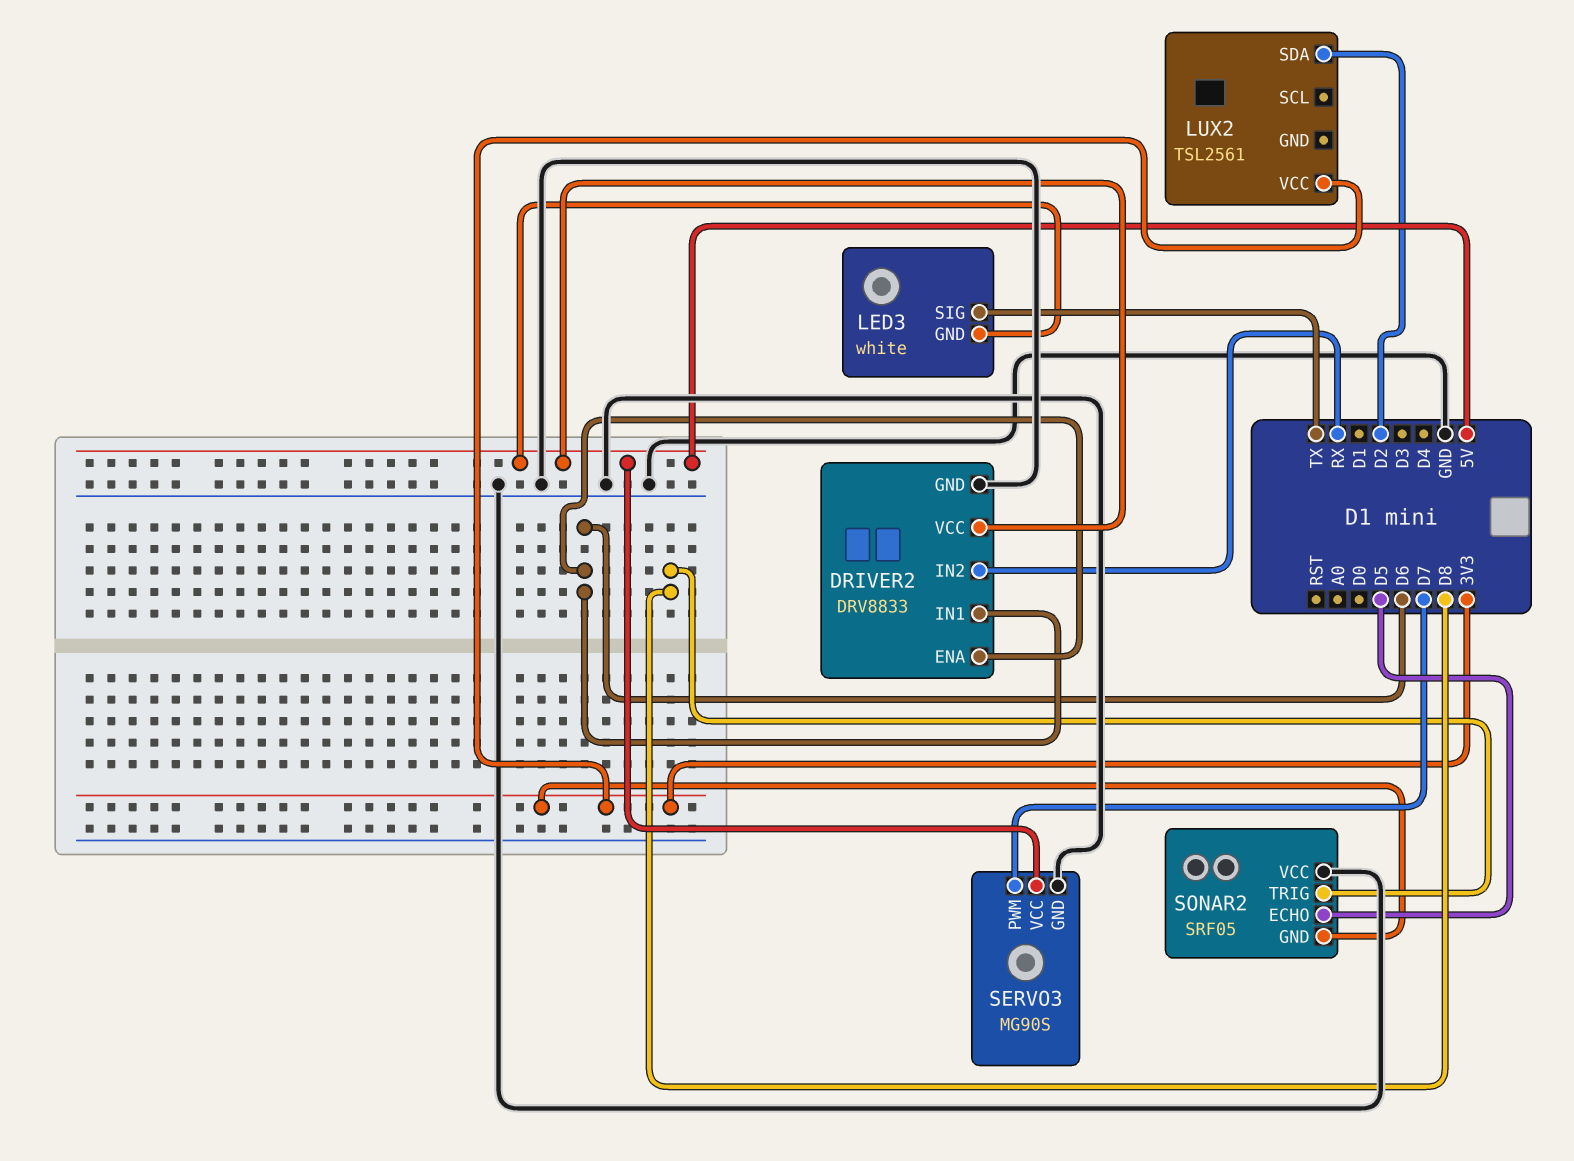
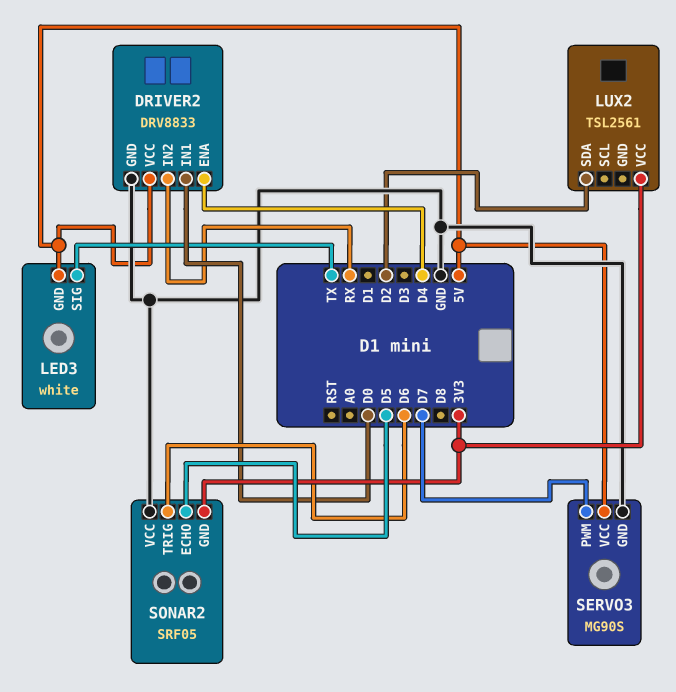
DRIVER2 pin ENA: D6 -> D4
DRIVER2 pin IN1: D6 -> D0
SONAR2 pin TRIG: D8 -> D6

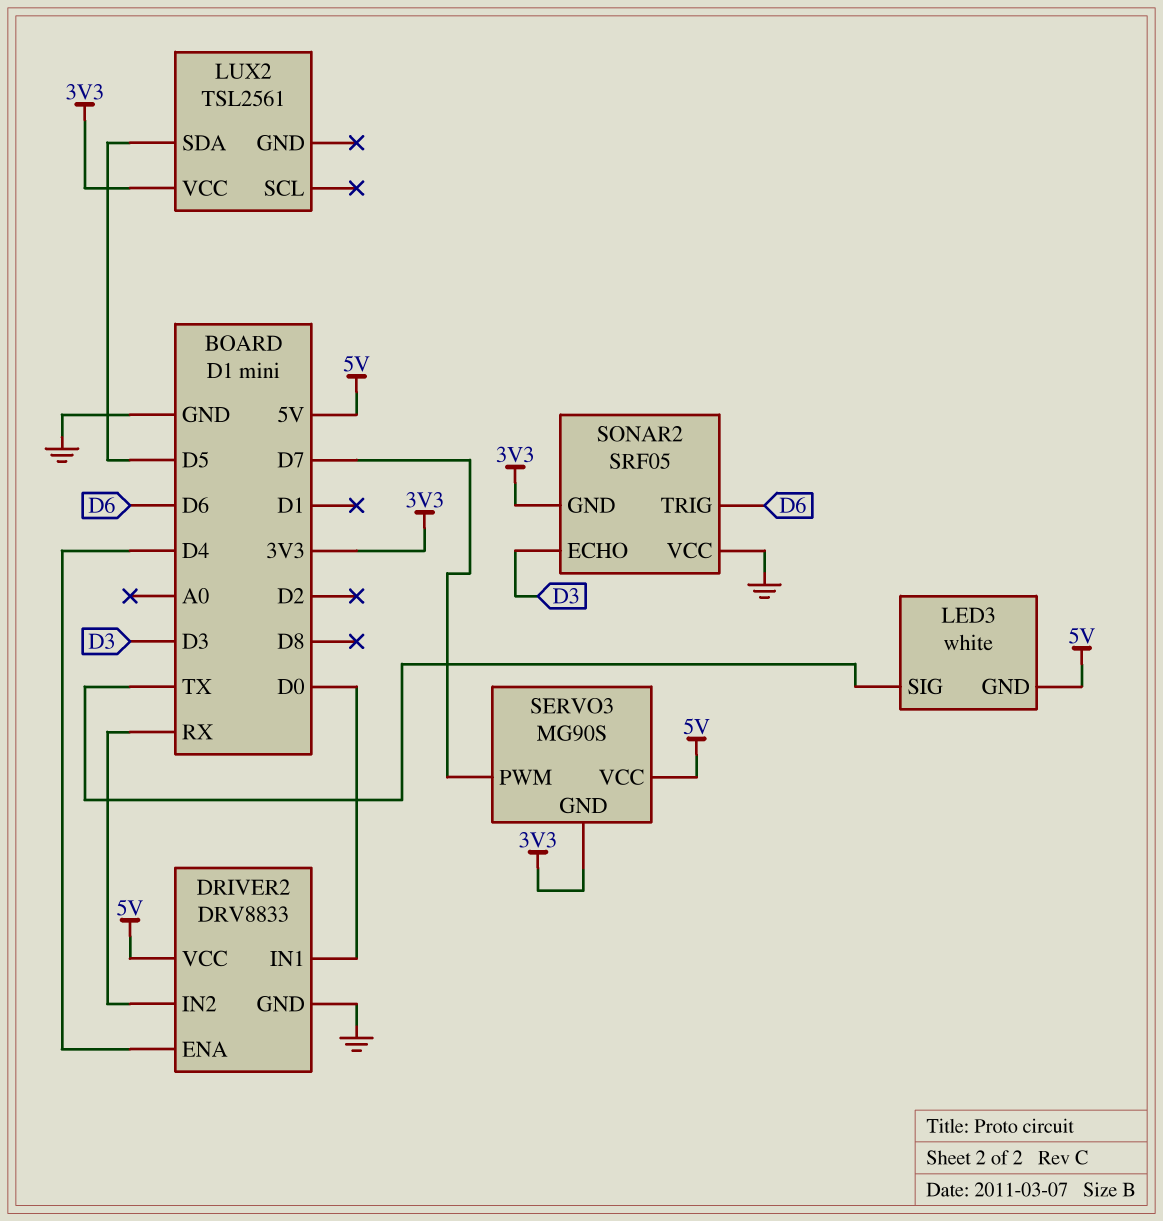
LUX2 pin SDA: D2 -> D5
SERVO3 pin GND: GND -> 3V3
SONAR2 pin ECHO: D5 -> D3

